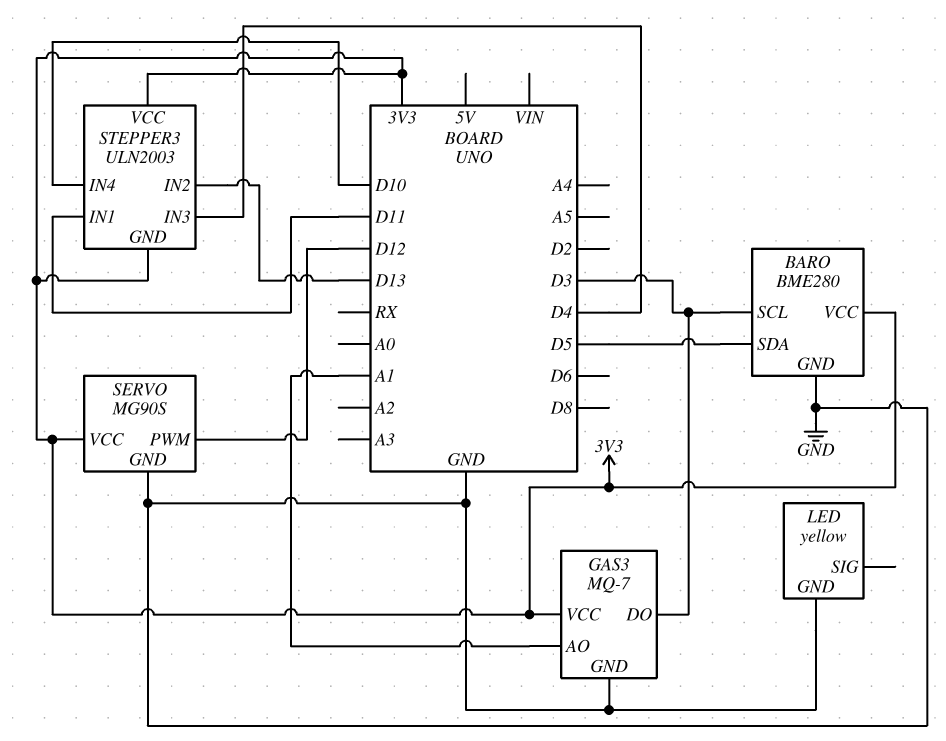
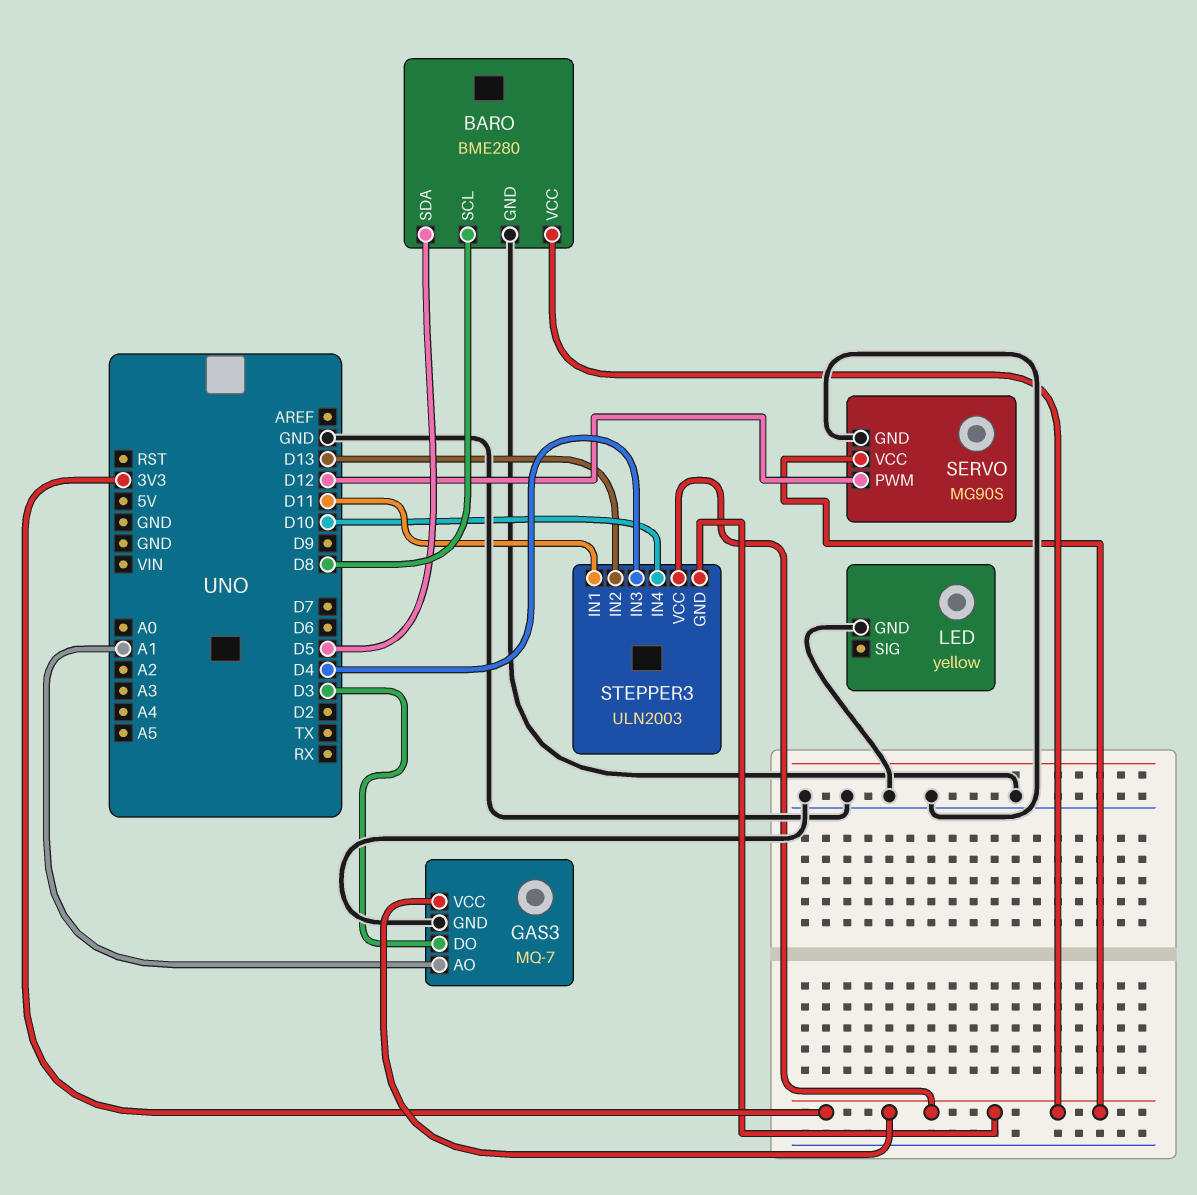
BARO pin SCL: D3 -> D8

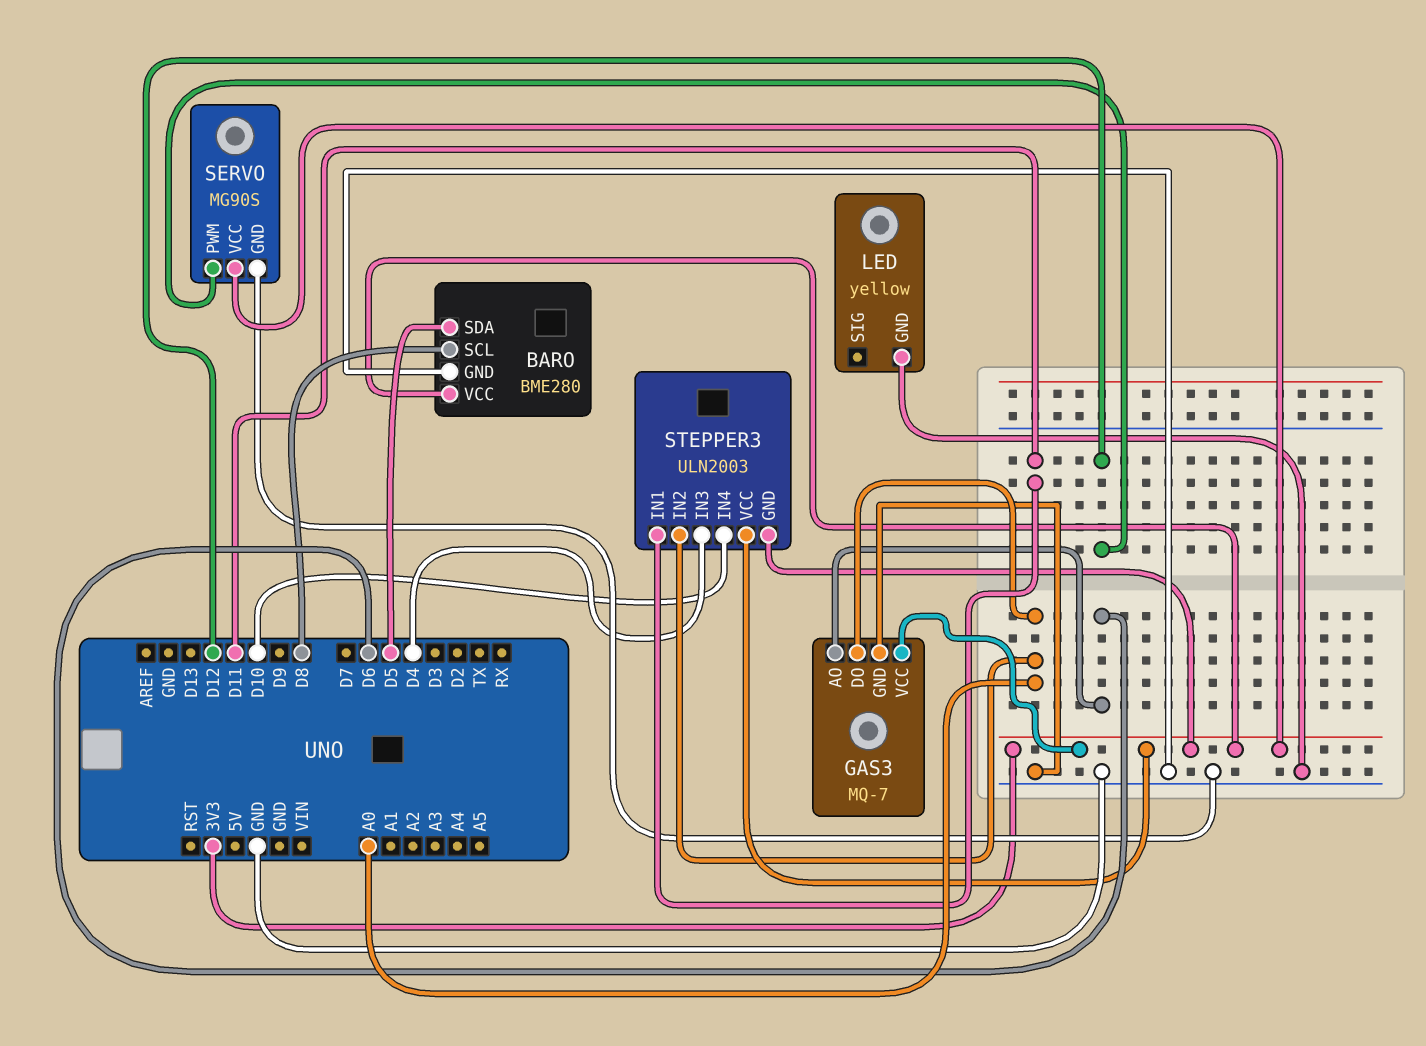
GAS3 pin AO: A1 -> D6
GAS3 pin DO: D3 -> A0
STEPPER3 pin IN2: D13 -> A0

